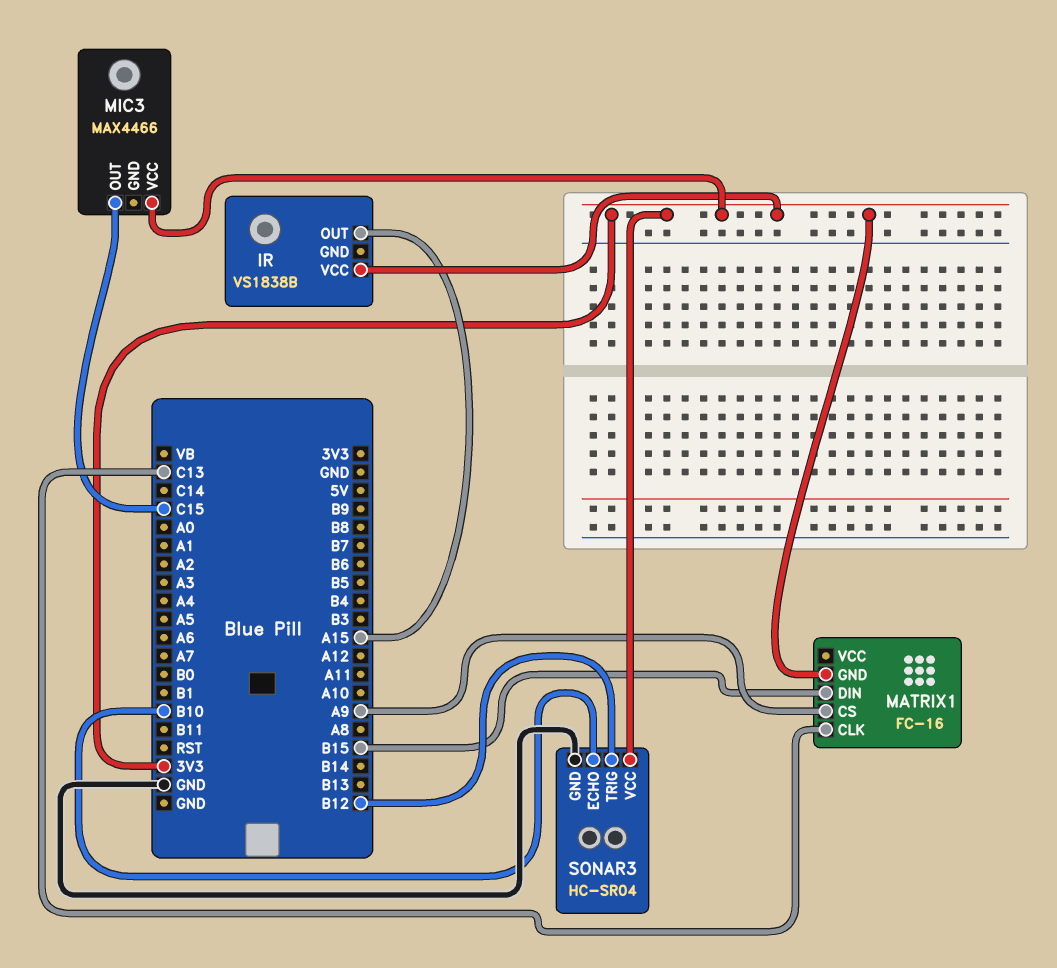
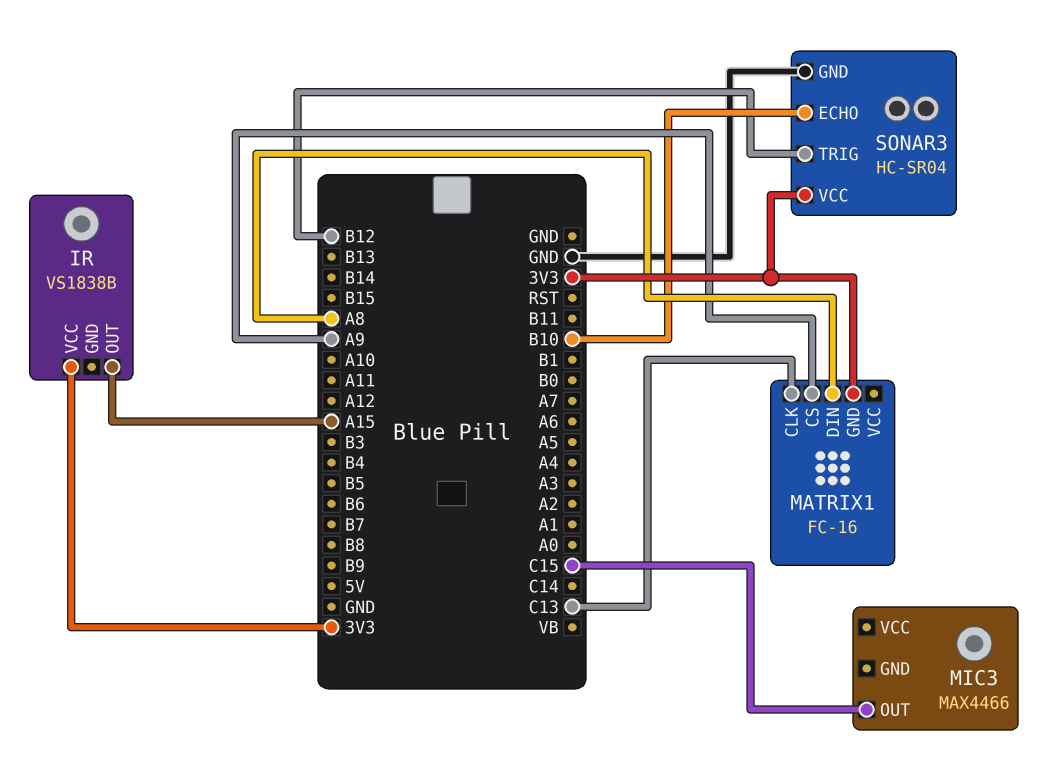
MATRIX1 pin DIN: B15 -> A8
MIC3 pin VCC: 3V3 -> none

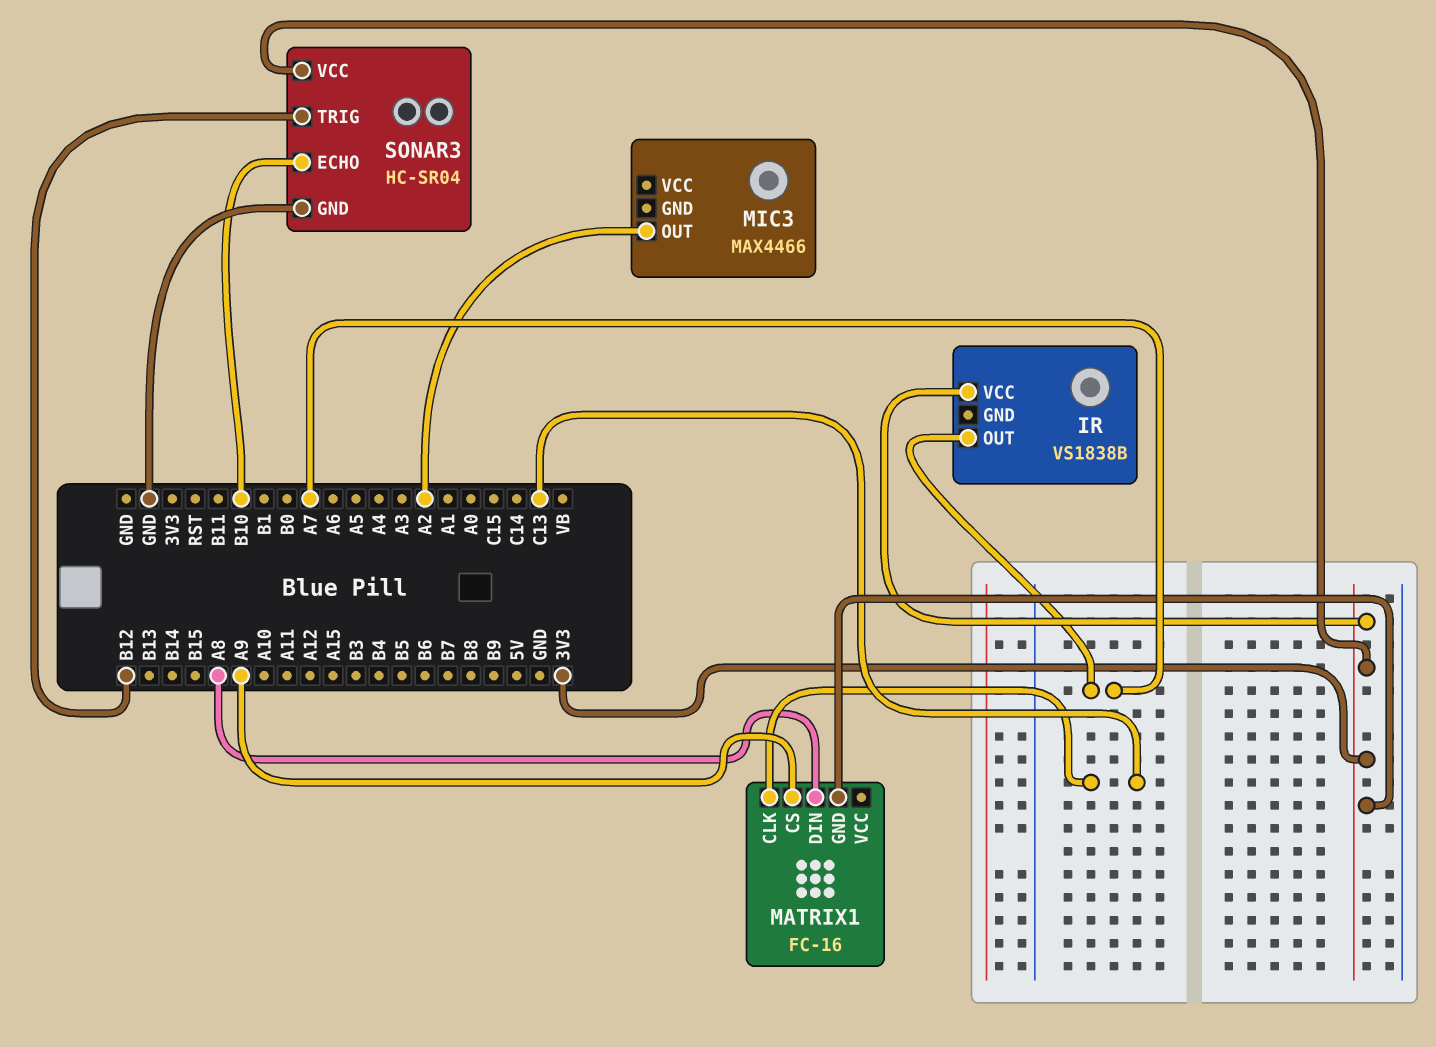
IR pin OUT: A15 -> A7
MIC3 pin OUT: C15 -> A2

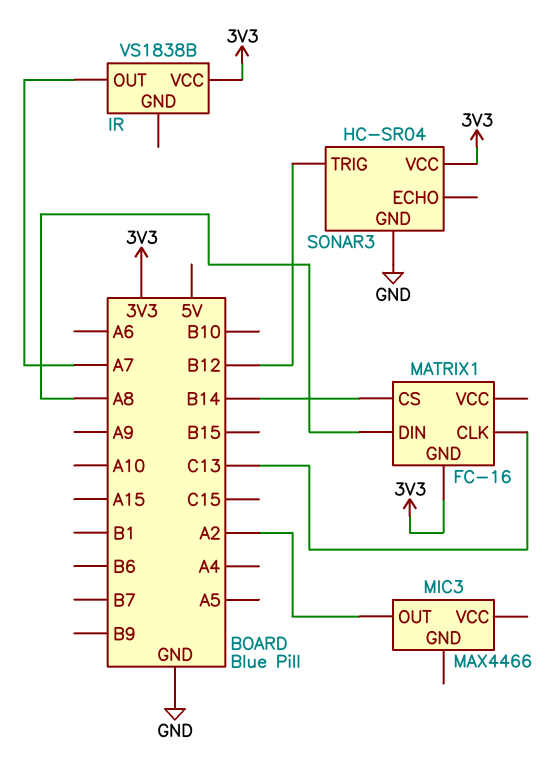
MATRIX1 pin CS: A9 -> B14
SONAR3 pin ECHO: B10 -> none

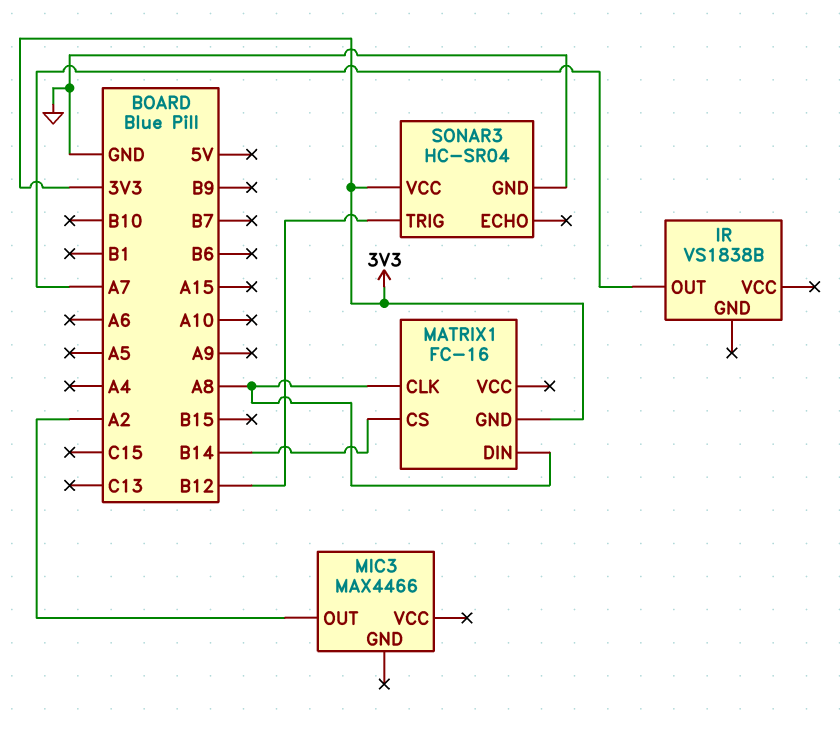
IR pin VCC: 3V3 -> none
MATRIX1 pin CLK: C13 -> A8

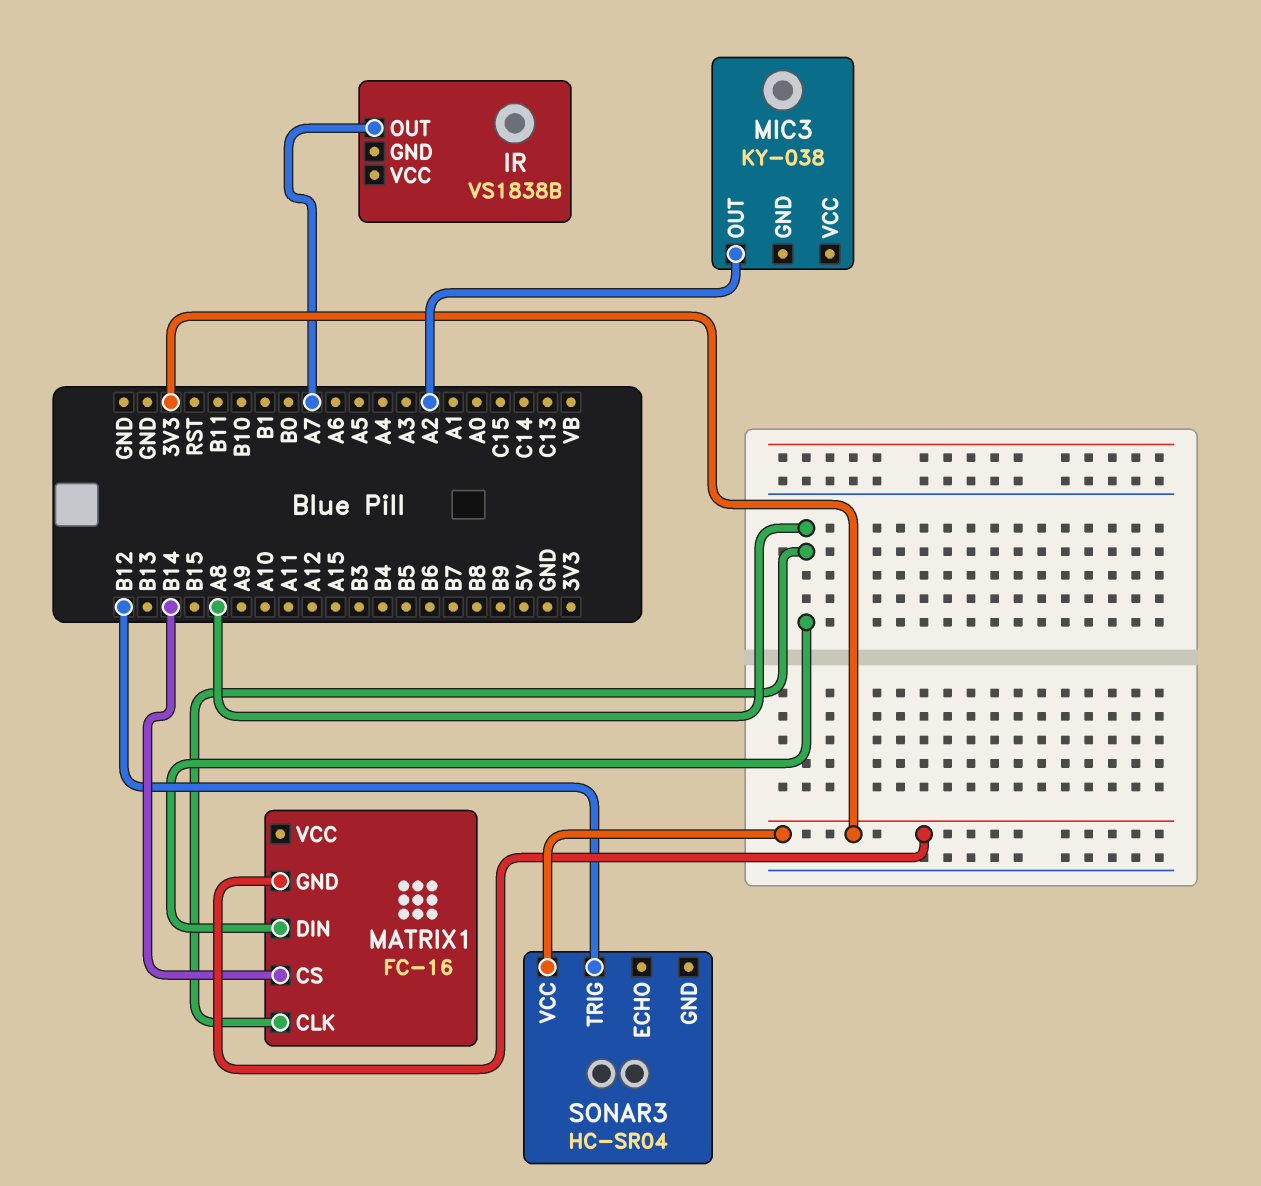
MIC3: MAX4466 -> KY-038
SONAR3 pin GND: GND -> none

